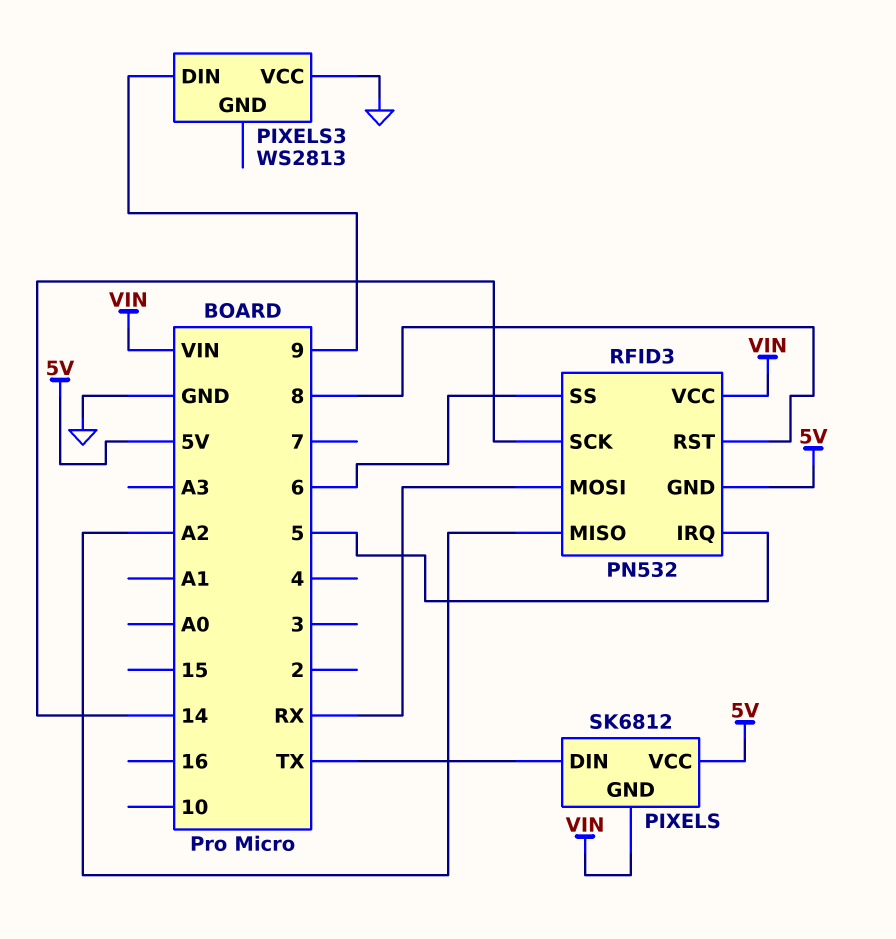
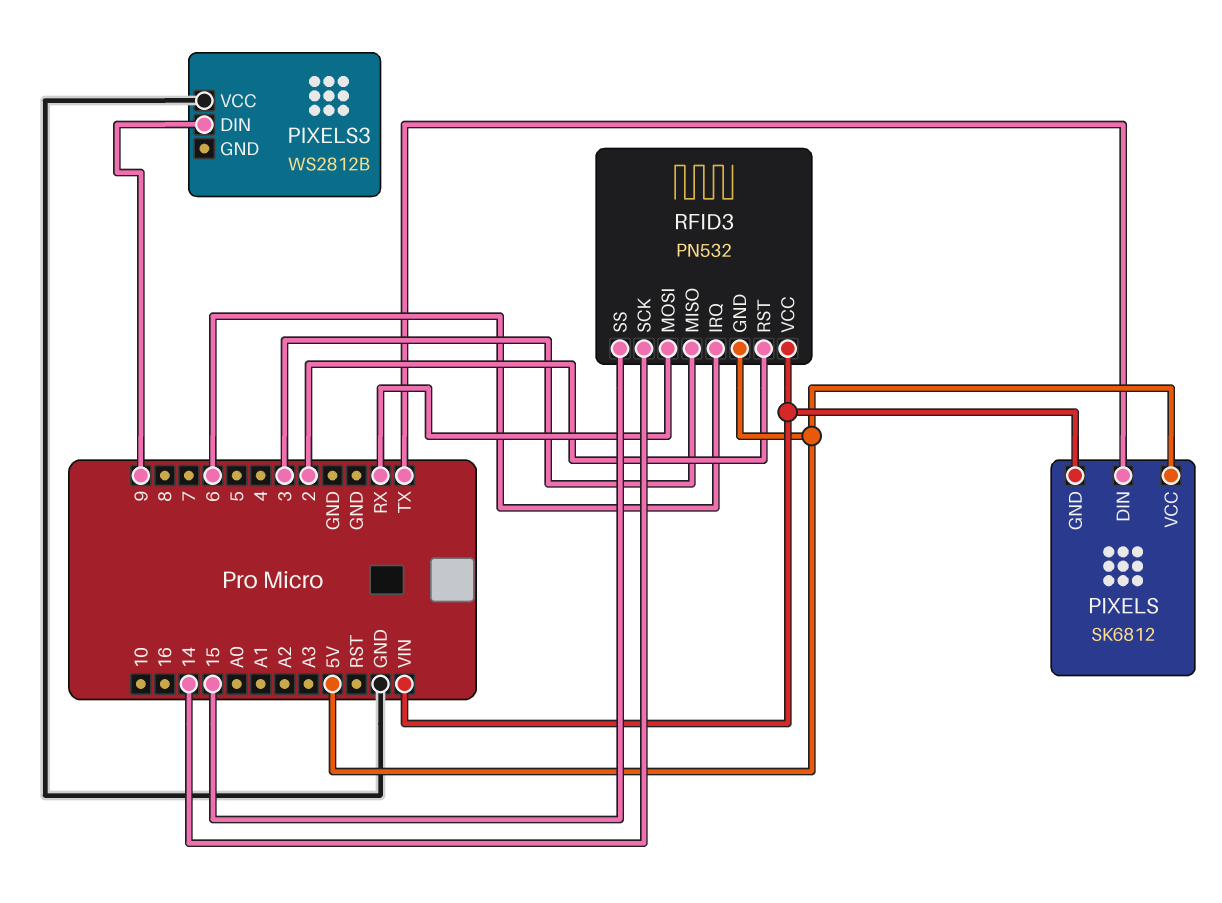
PIXELS3: WS2813 -> WS2812B
RFID3 pin IRQ: 5 -> 6
RFID3 pin MISO: A2 -> 3
RFID3 pin RST: 8 -> 2
RFID3 pin SS: 6 -> 15

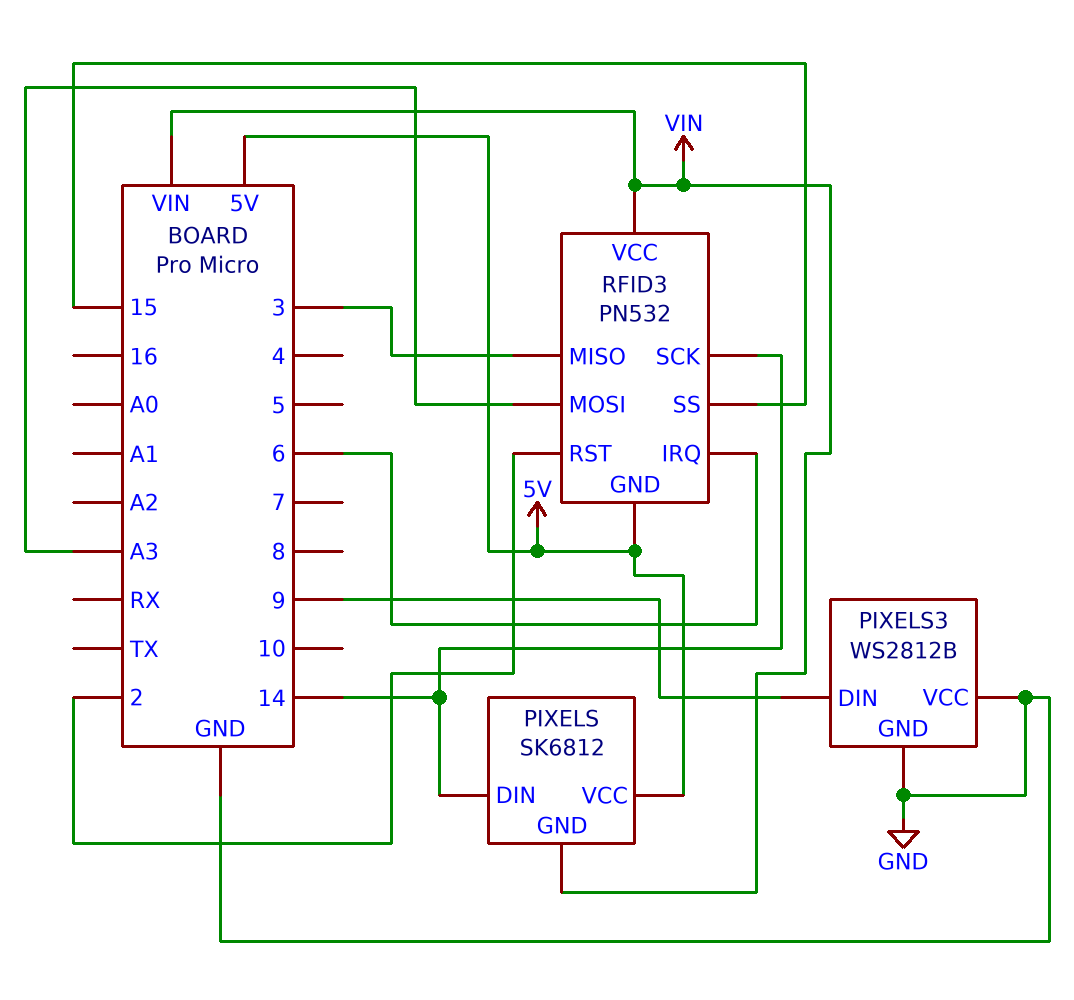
PIXELS pin DIN: TX -> 14
PIXELS3 pin GND: none -> GND
RFID3 pin MOSI: RX -> A3

